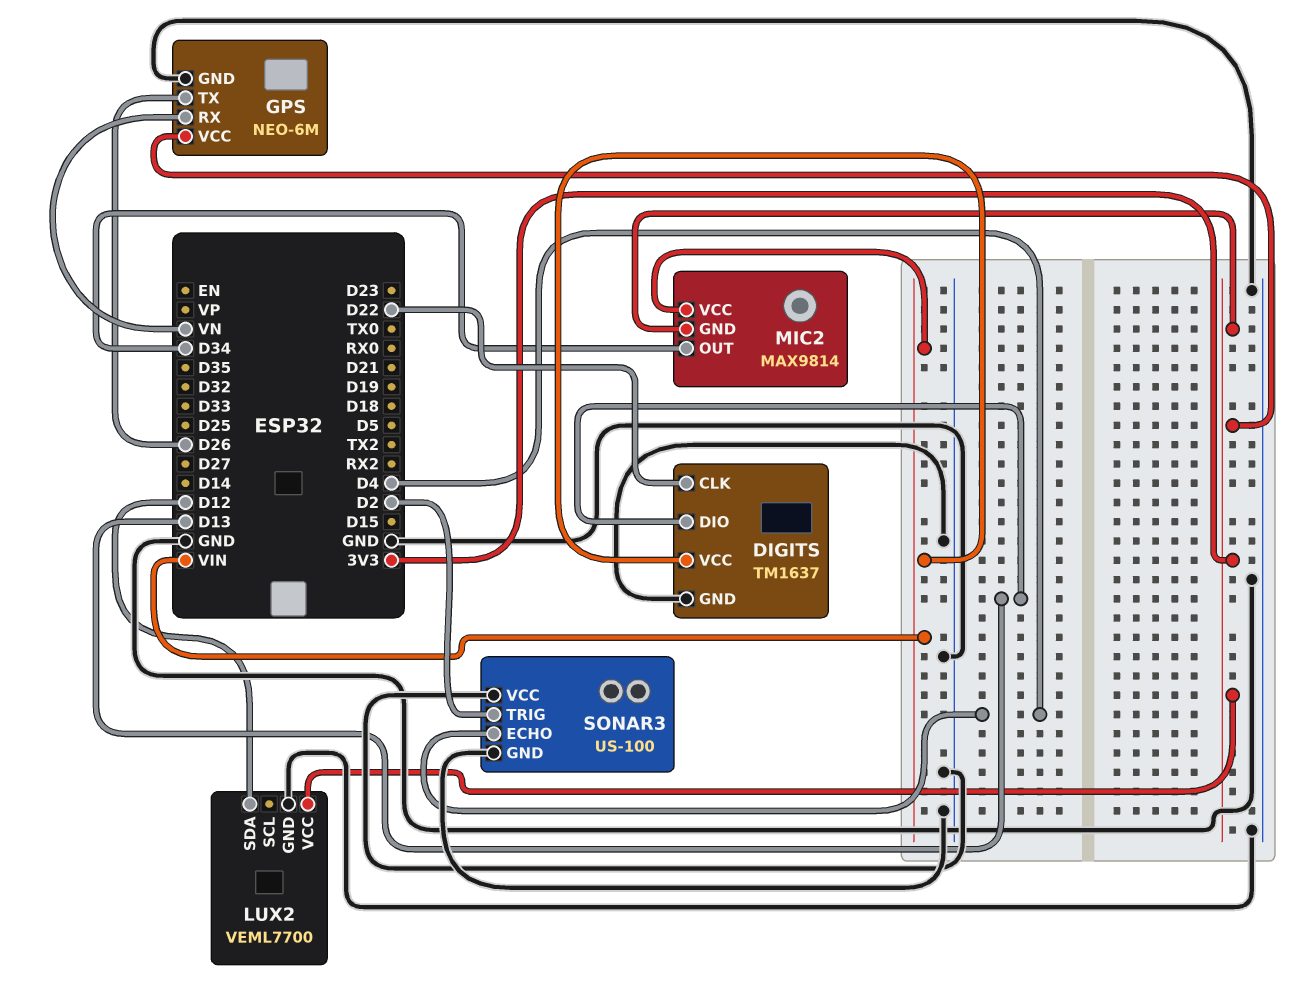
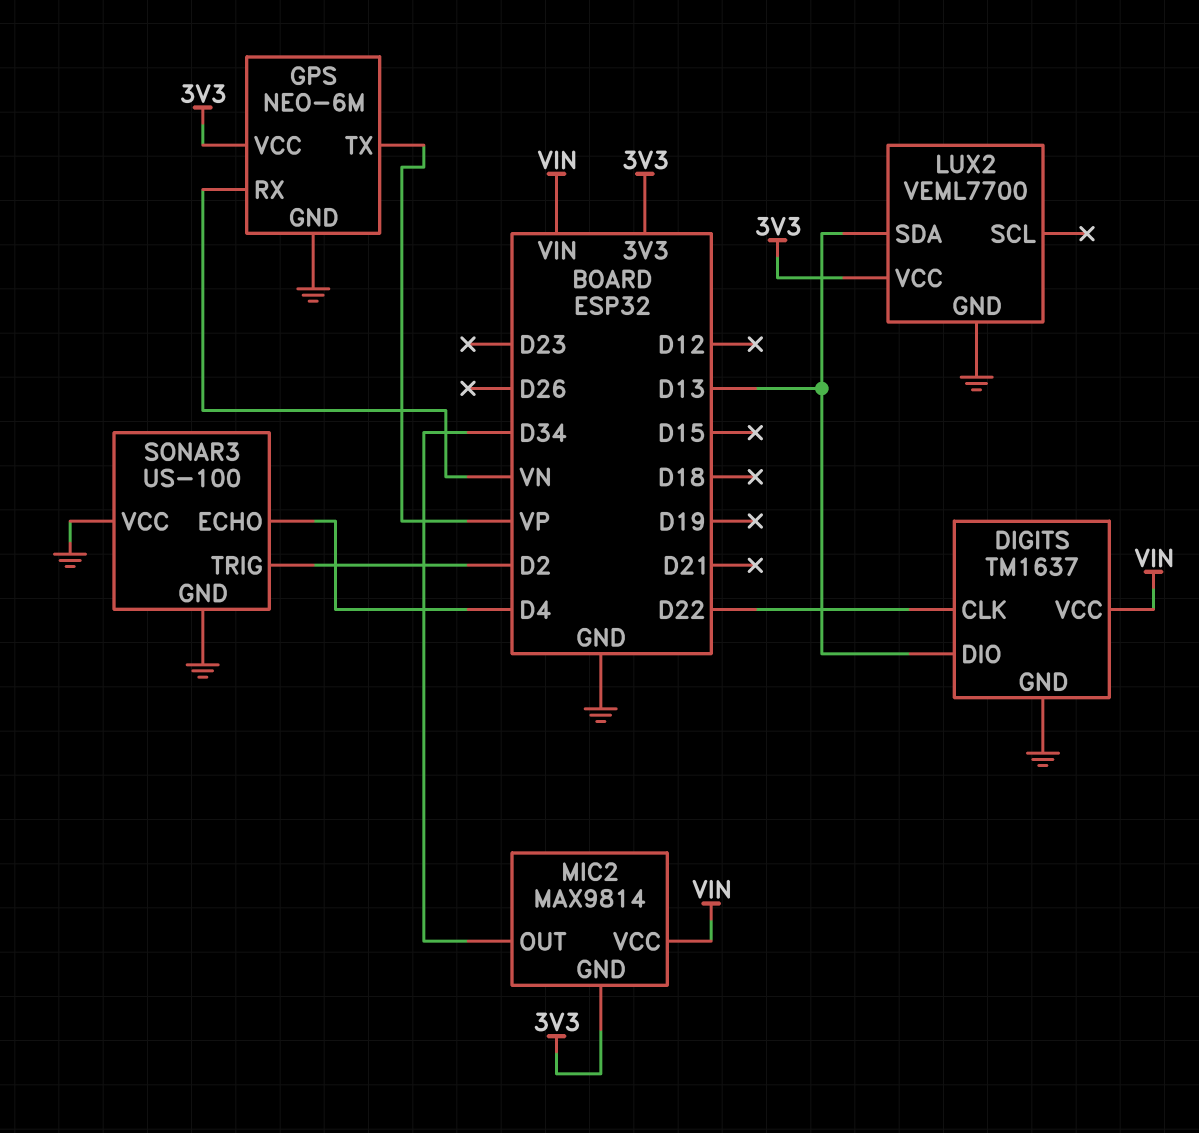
GPS pin TX: D26 -> VP
LUX2 pin SDA: D12 -> D13

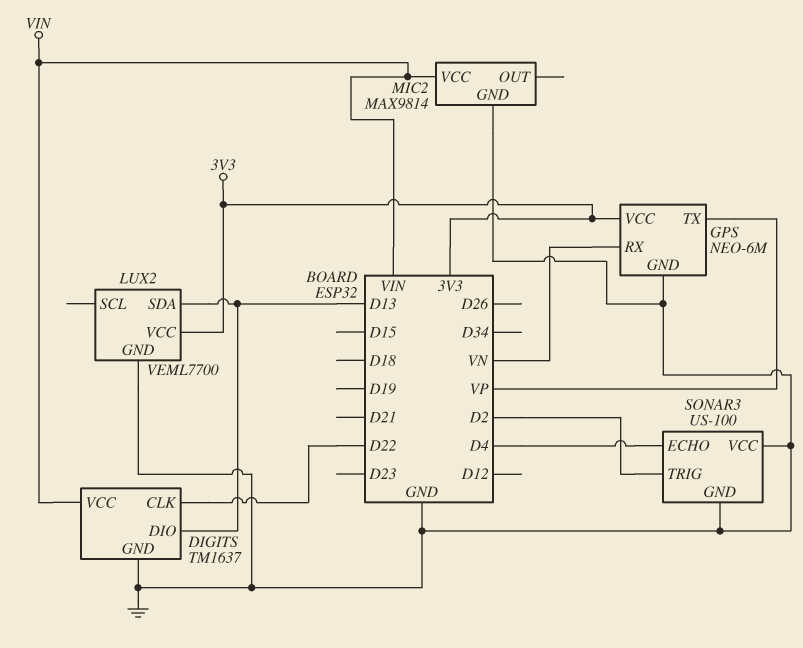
MIC2 pin GND: 3V3 -> GND
MIC2 pin OUT: D34 -> none

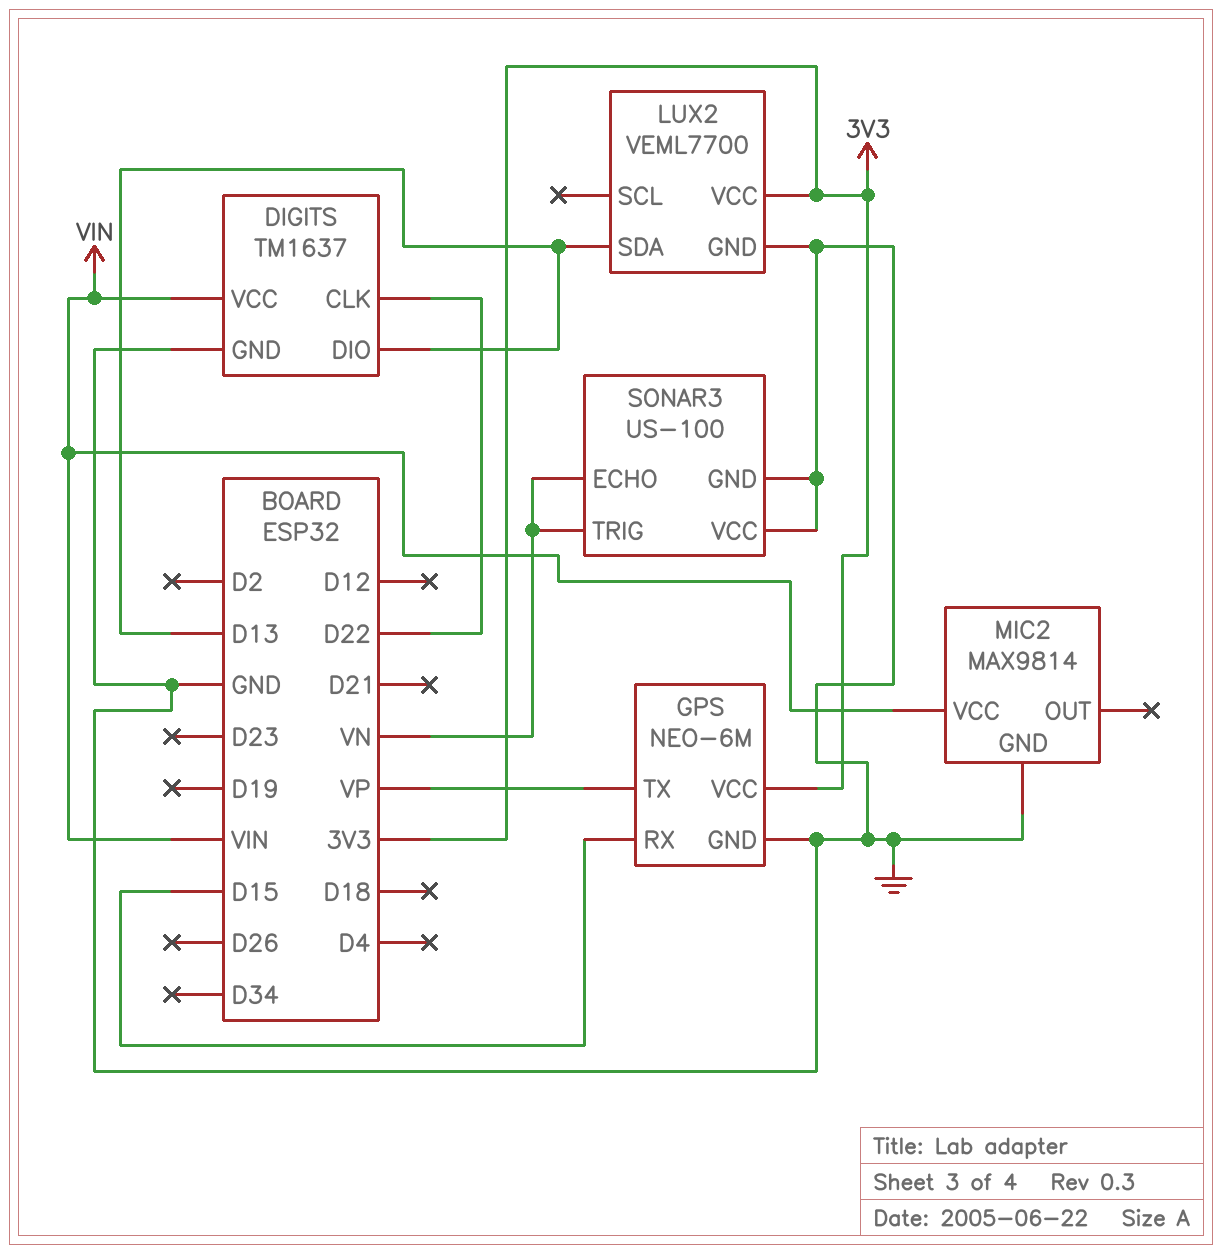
GPS pin RX: VN -> D15
SONAR3 pin ECHO: D4 -> VN
SONAR3 pin TRIG: D2 -> VN

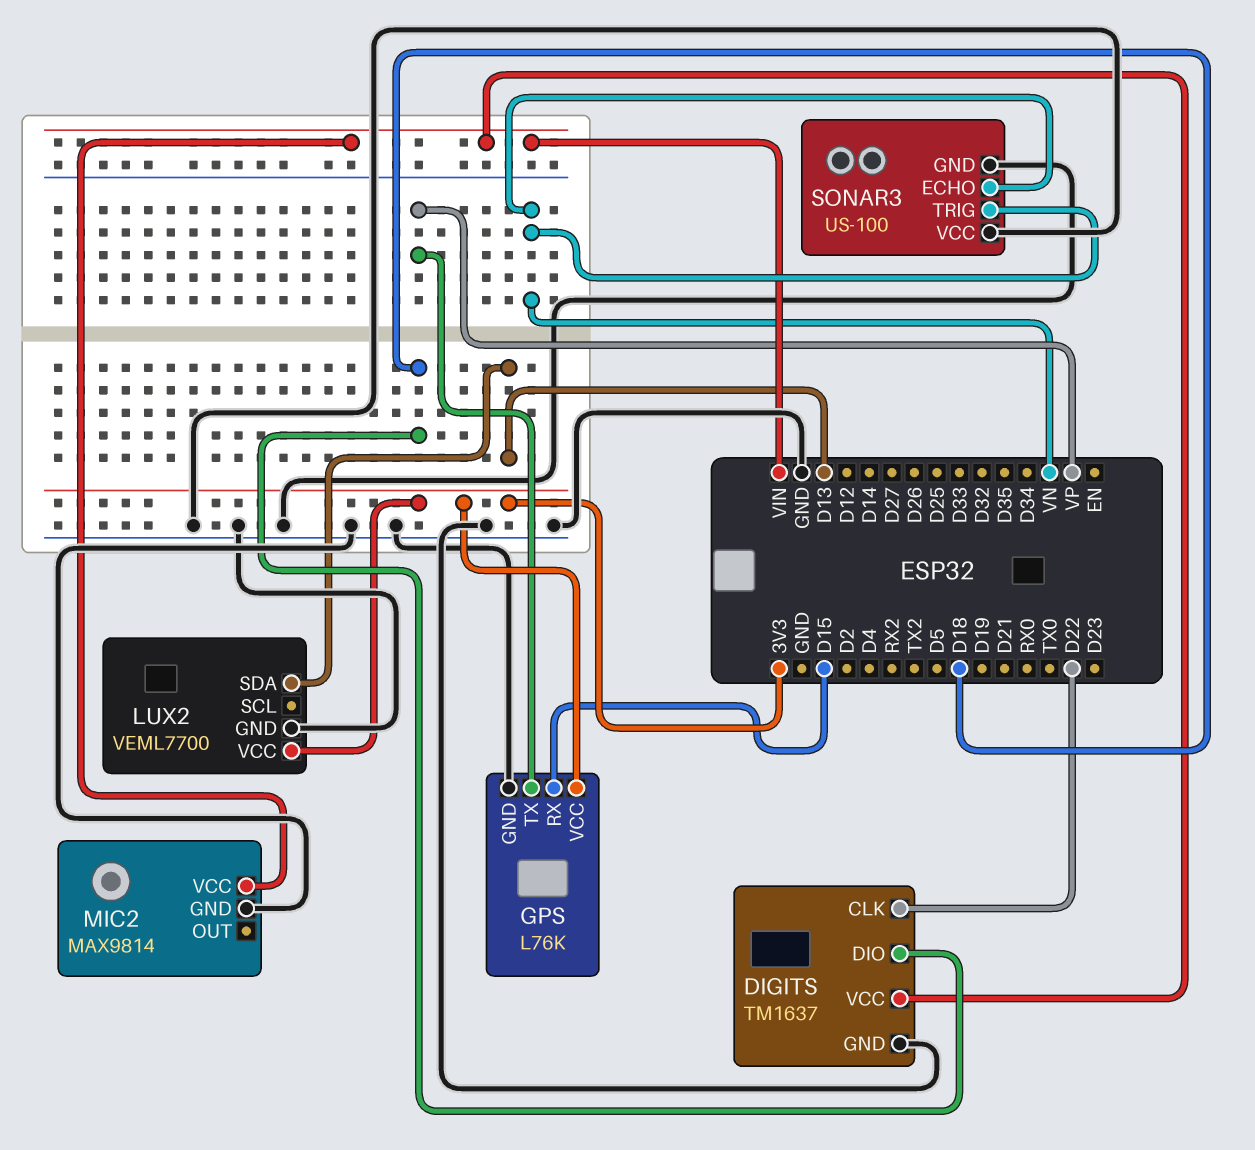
DIGITS pin DIO: D13 -> D18
GPS: NEO-6M -> L76K

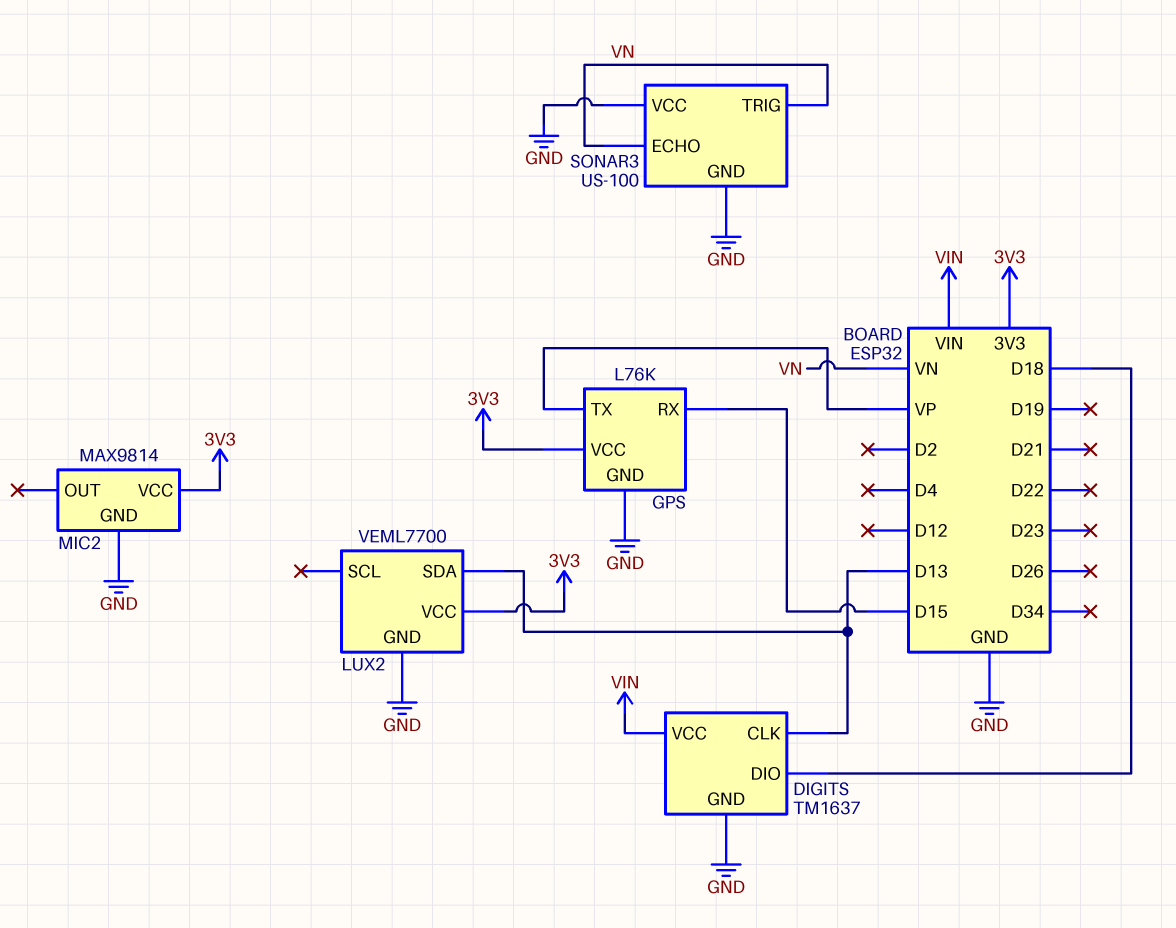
DIGITS pin CLK: D22 -> D13
MIC2 pin VCC: VIN -> 3V3

